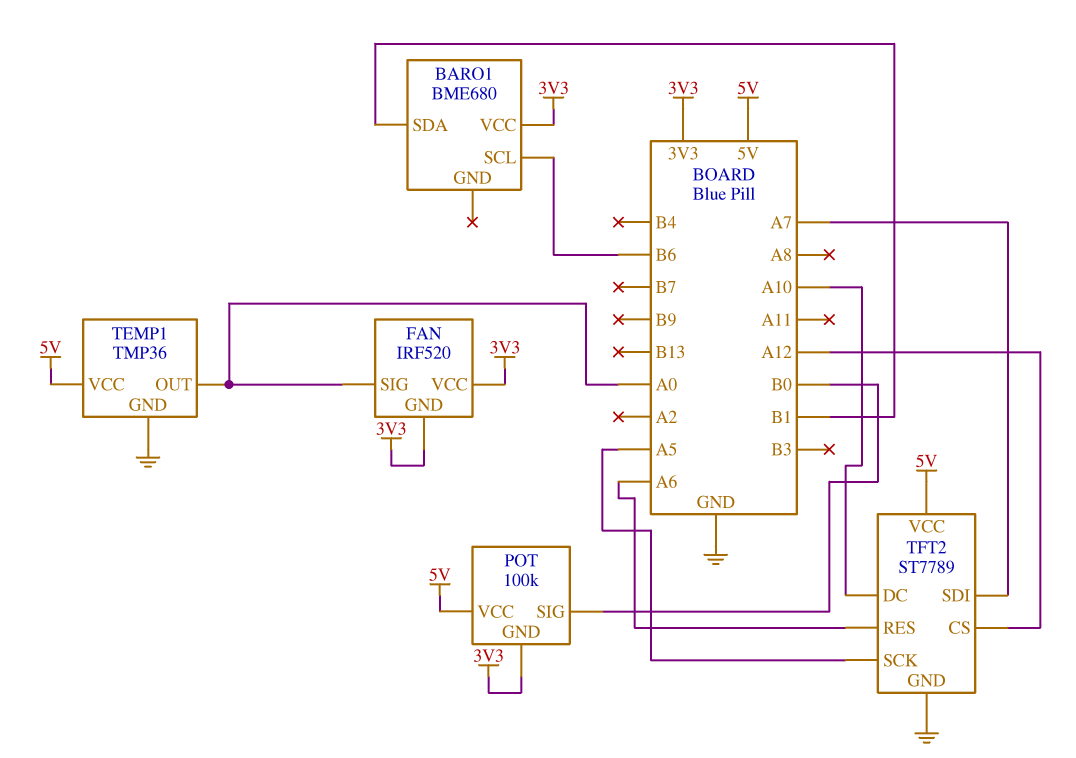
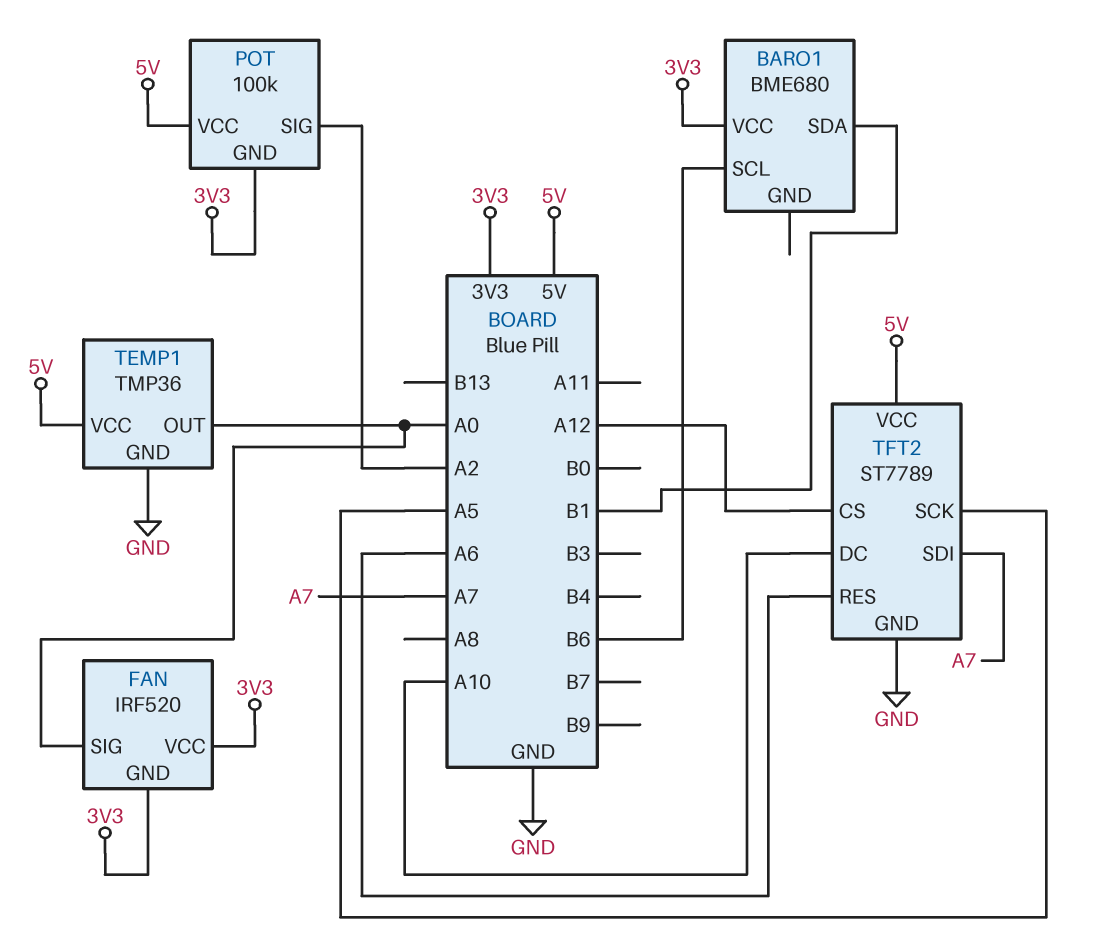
POT pin SIG: B0 -> A2

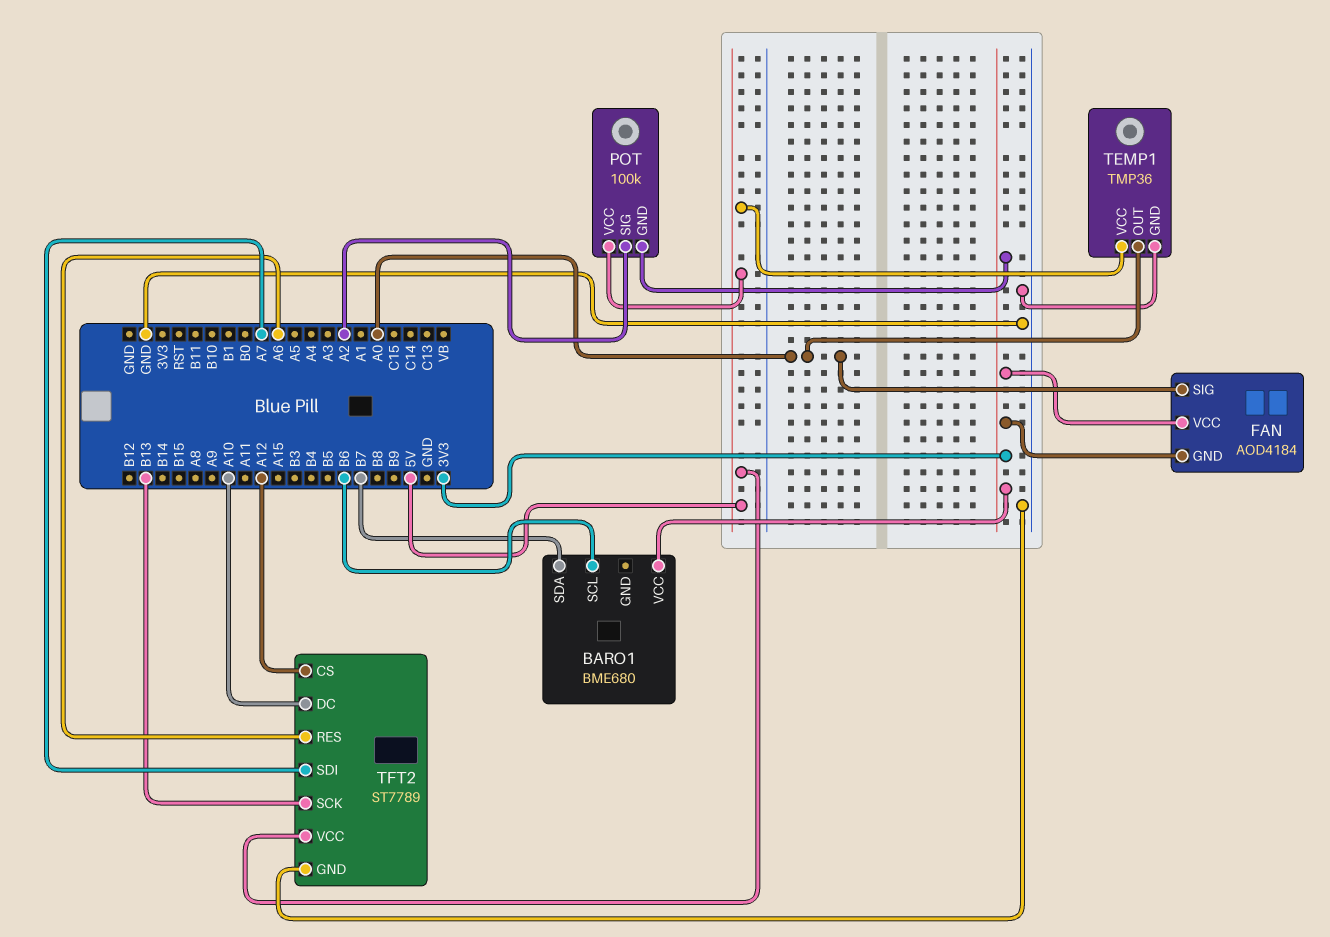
BARO1 pin SDA: B1 -> B7
FAN: IRF520 -> AOD4184
TFT2 pin SCK: A5 -> B13

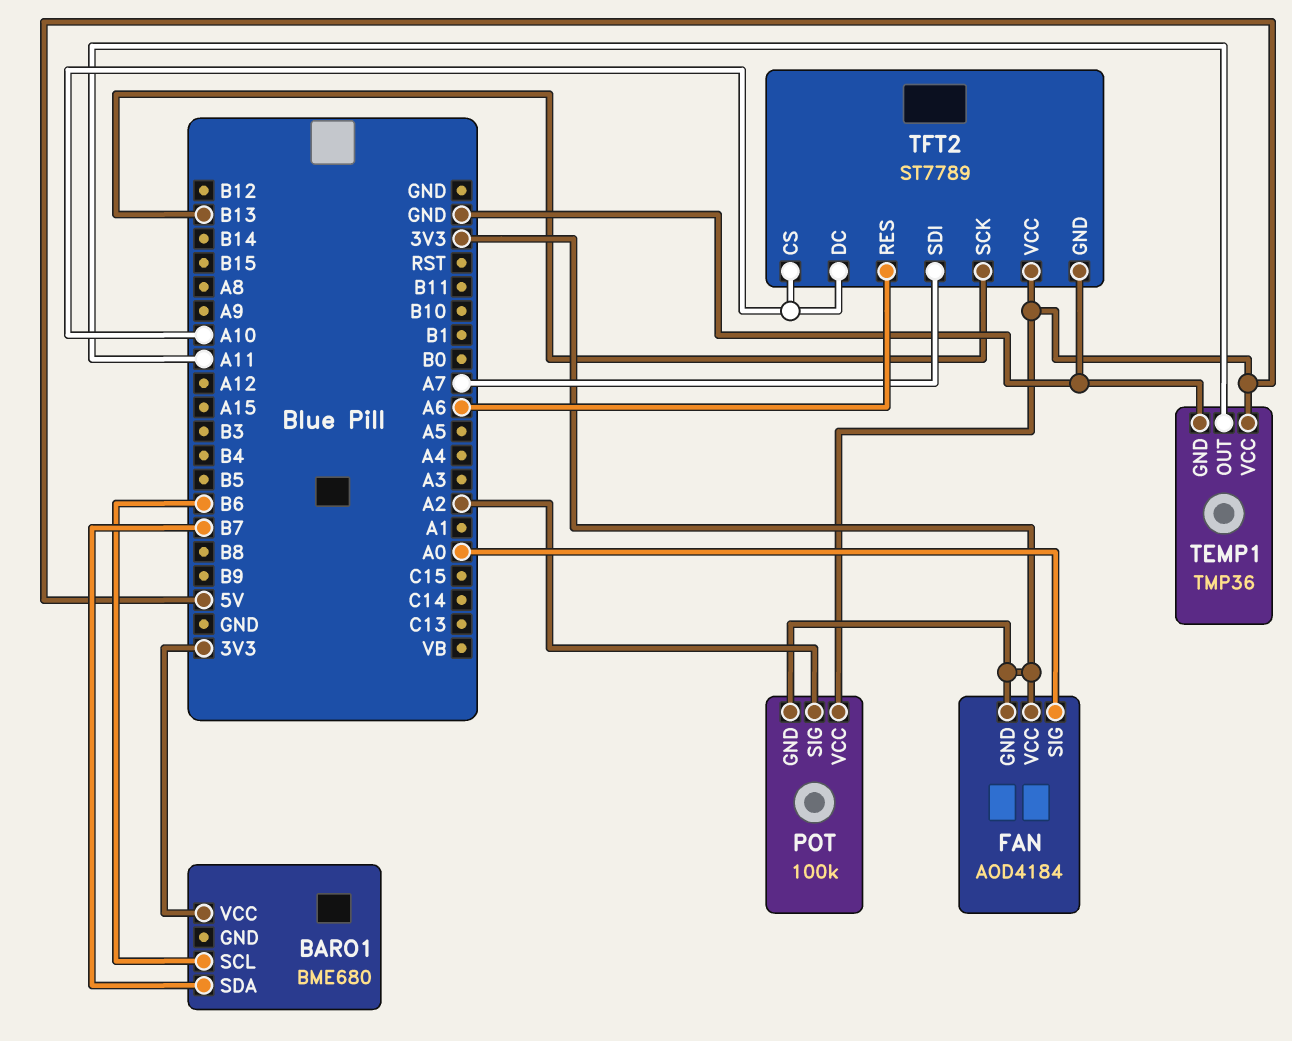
TEMP1 pin OUT: A0 -> A11
TFT2 pin CS: A12 -> A10

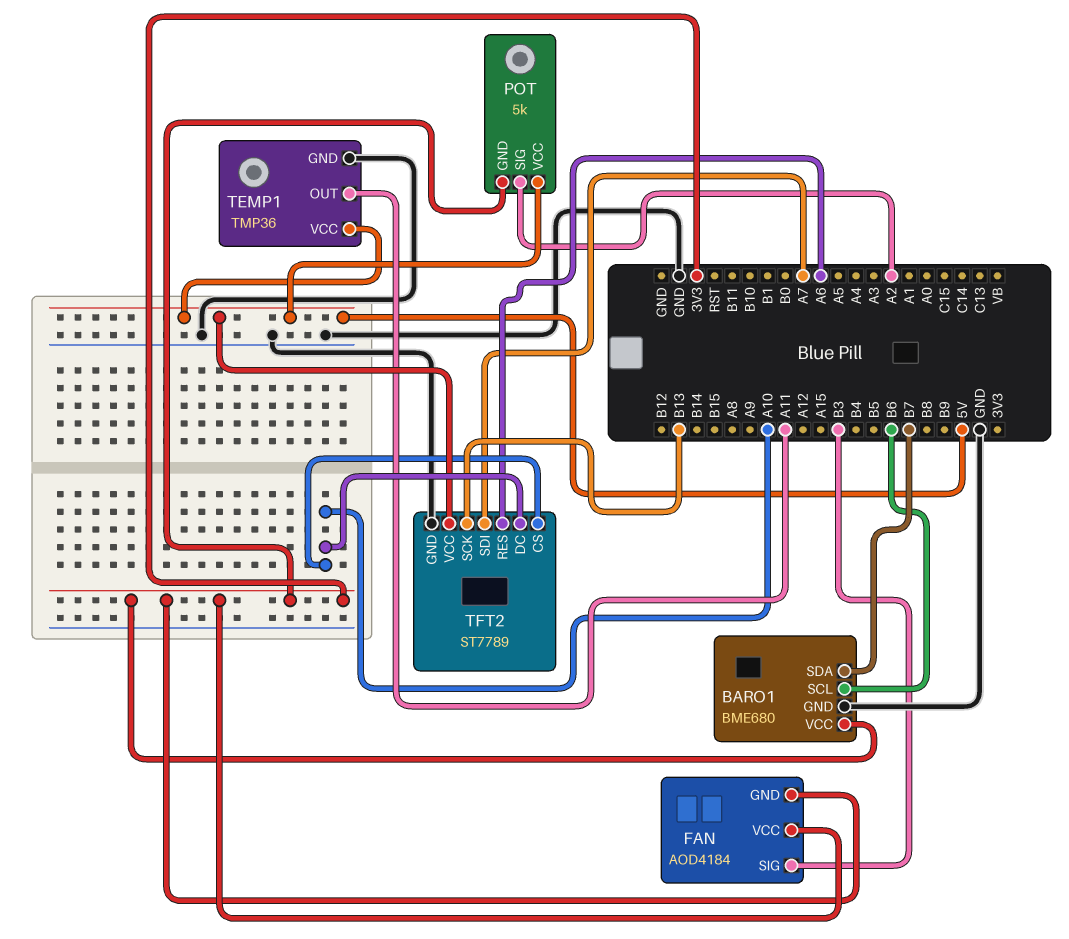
BARO1 pin GND: none -> GND
FAN pin SIG: A0 -> B3
POT: 100k -> 5k

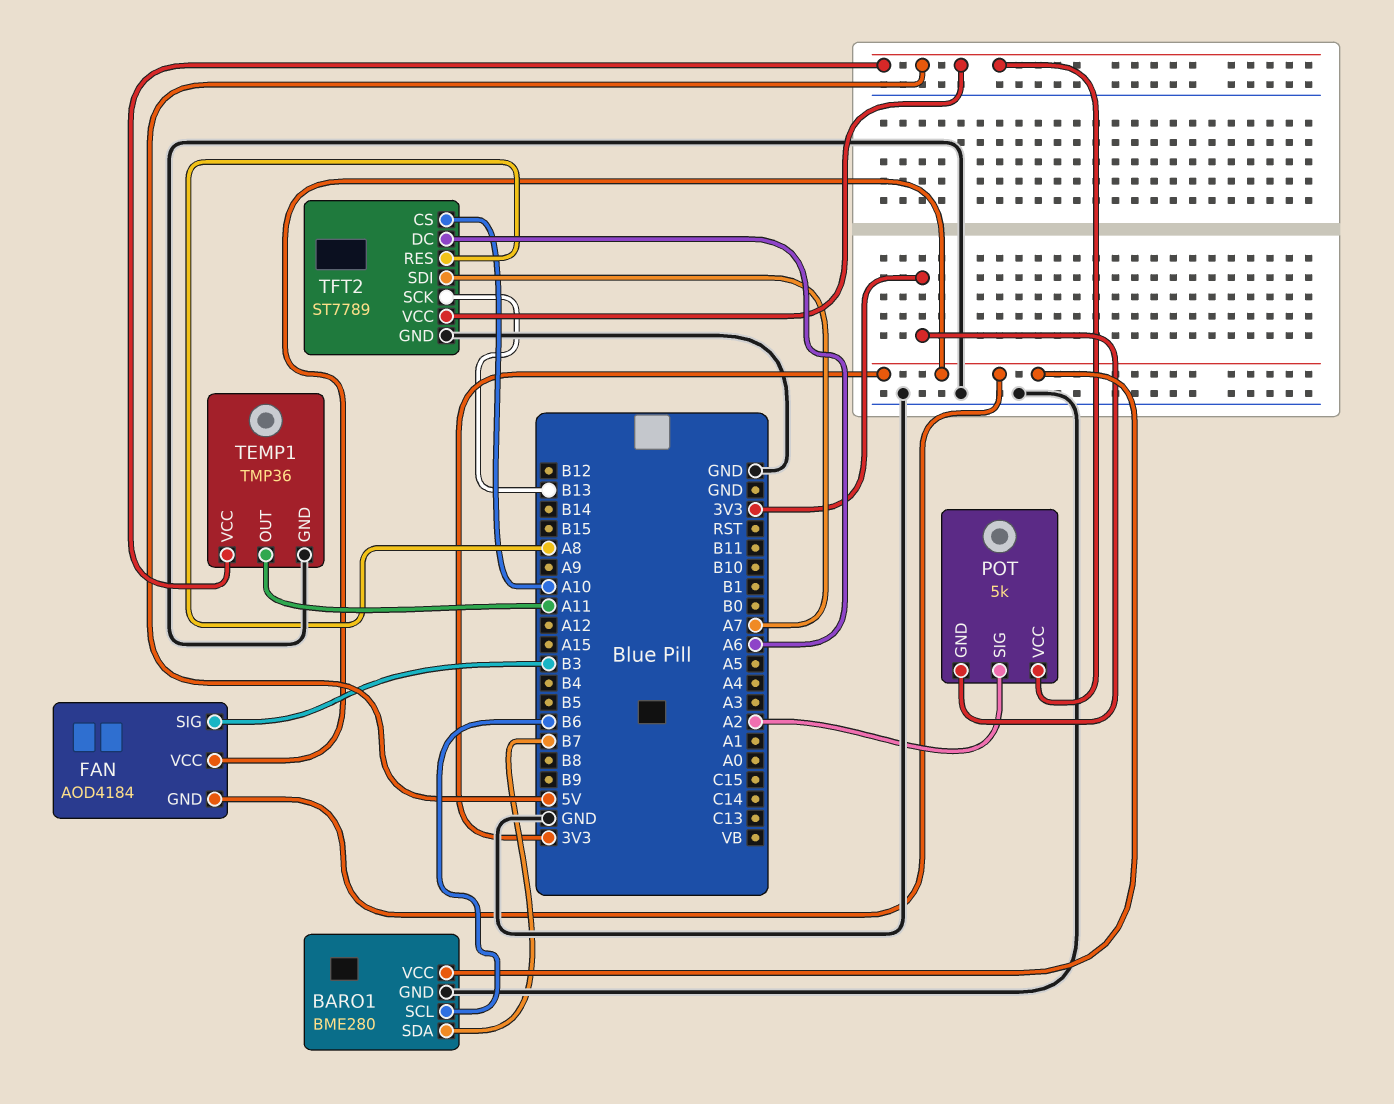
BARO1: BME680 -> BME280
TFT2 pin DC: A10 -> A6
TFT2 pin RES: A6 -> A8

